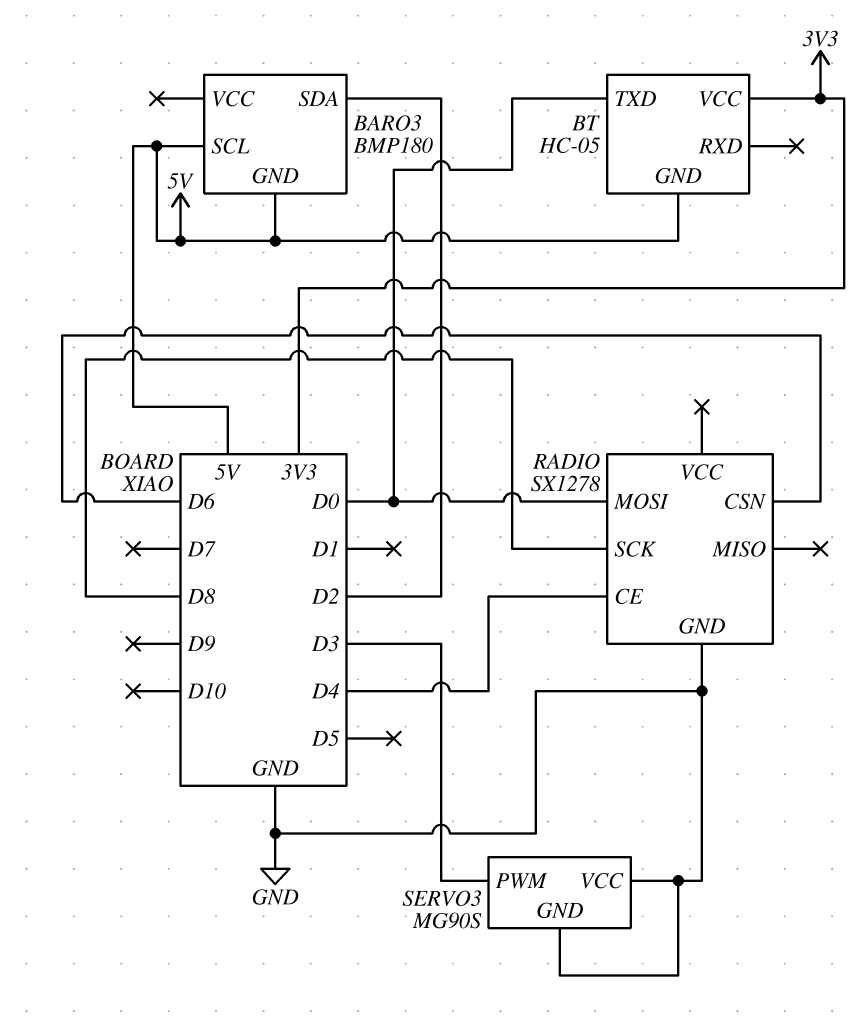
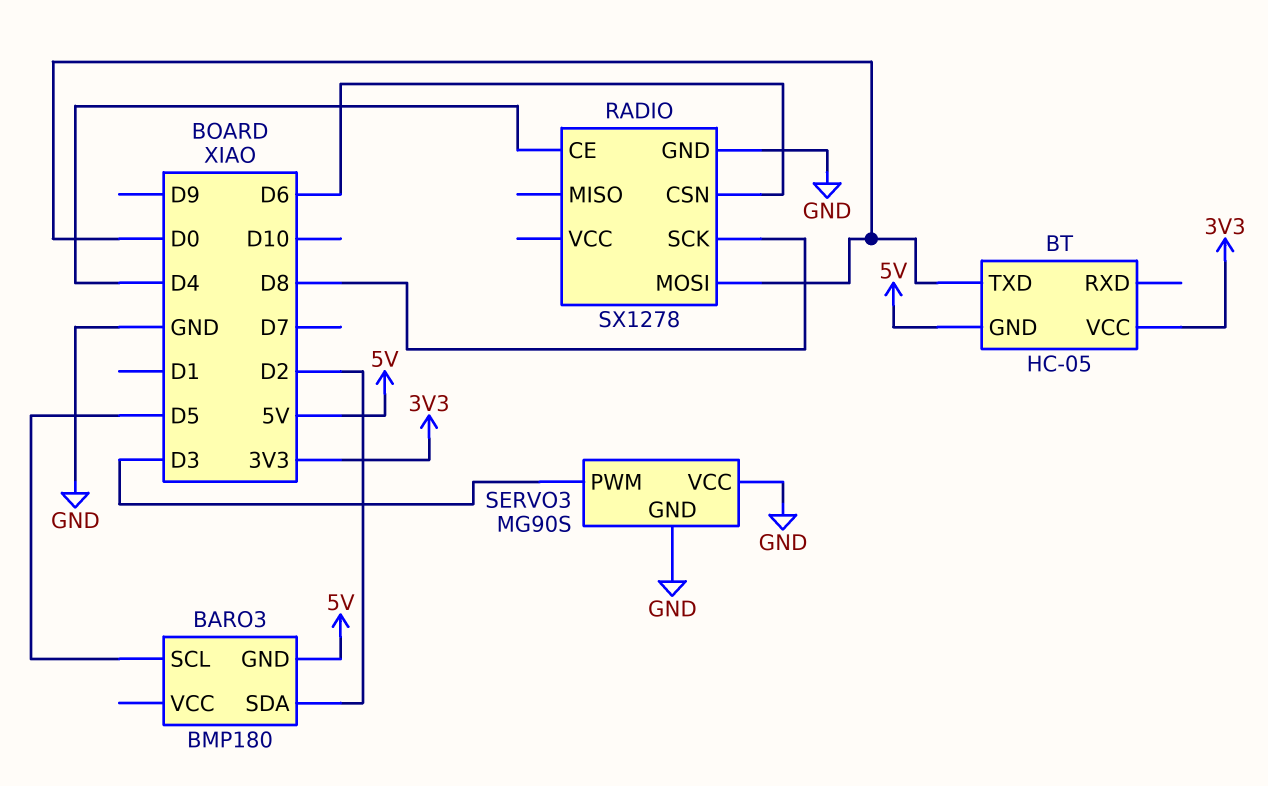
BARO3 pin SCL: 5V -> D5

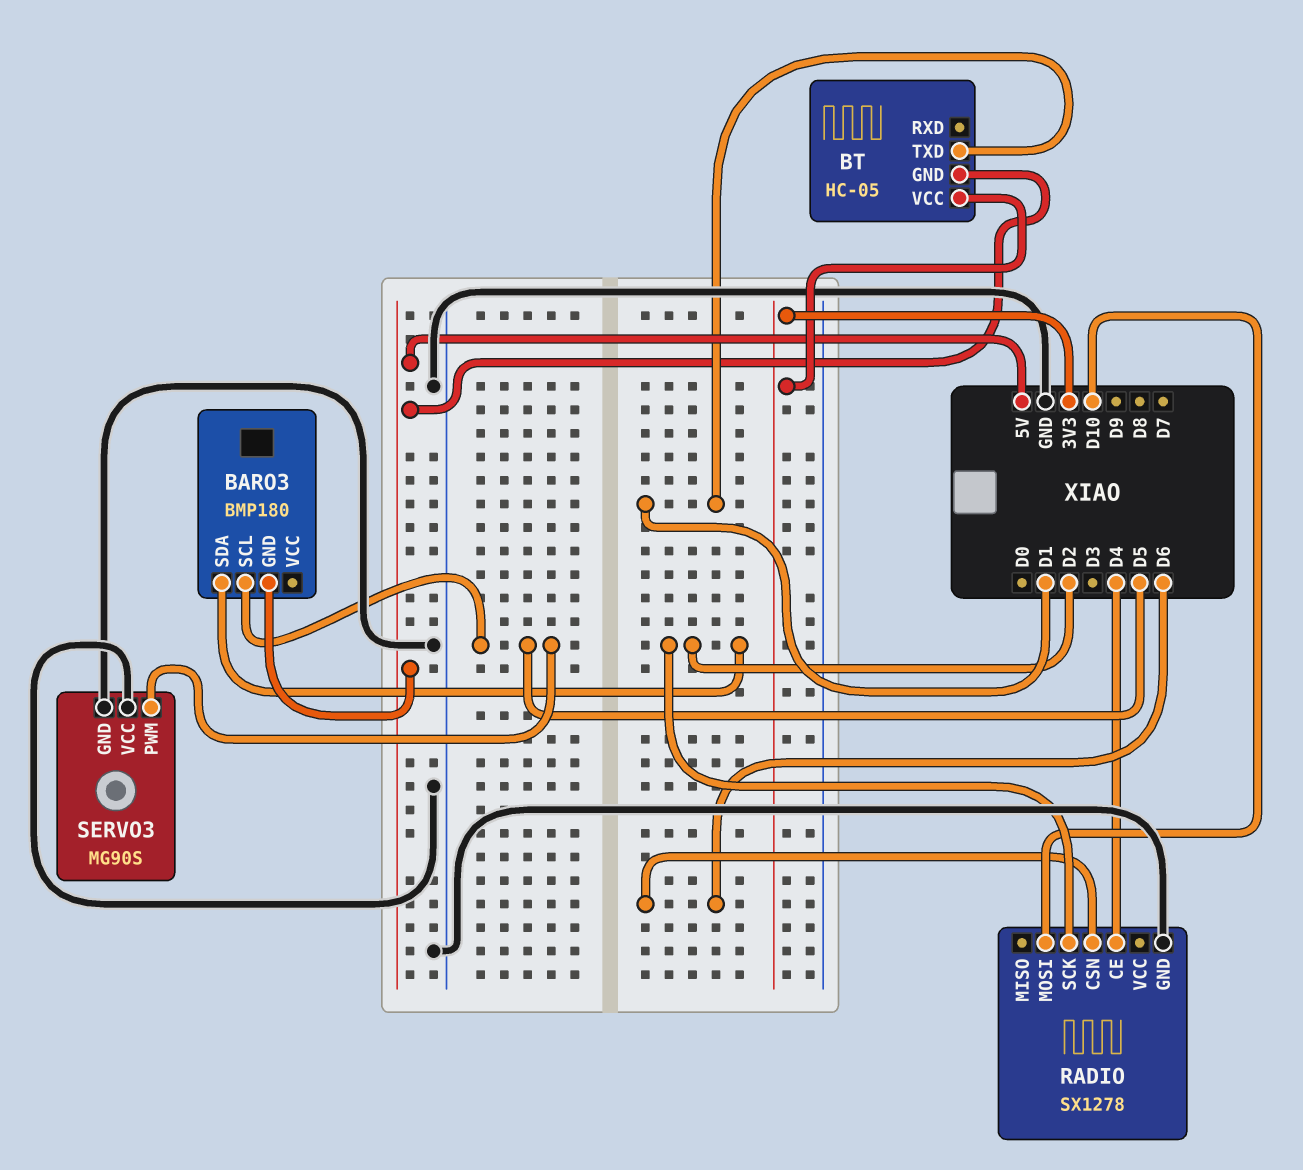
BT pin TXD: D0 -> D1
RADIO pin MOSI: D0 -> D10
RADIO pin SCK: D8 -> D2
SERVO3 pin PWM: D3 -> D5

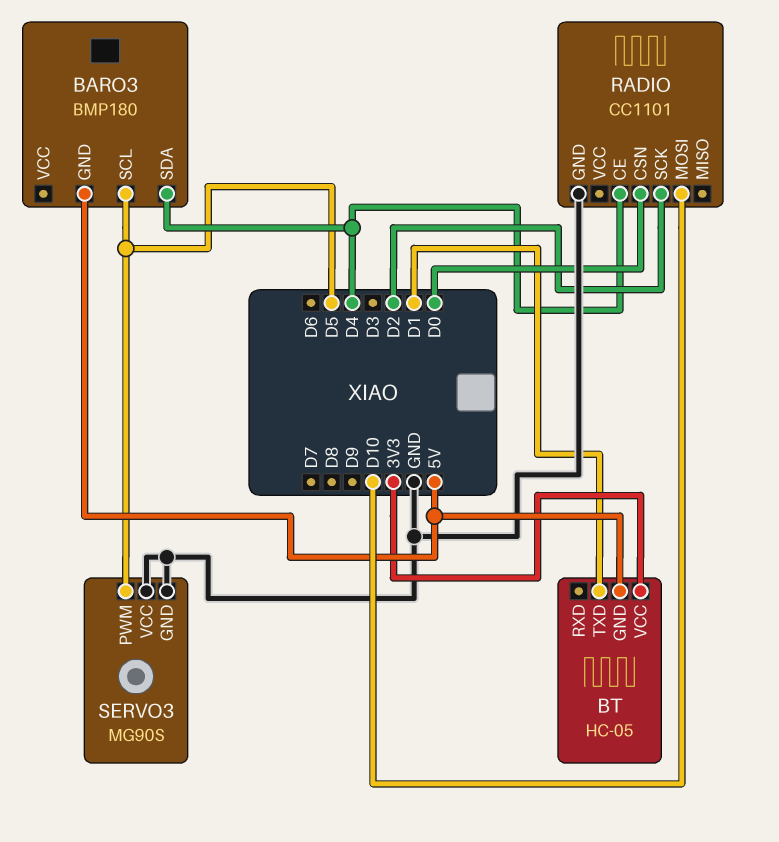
BARO3 pin SDA: D2 -> D4
RADIO: SX1278 -> CC1101
RADIO pin CSN: D6 -> D0

